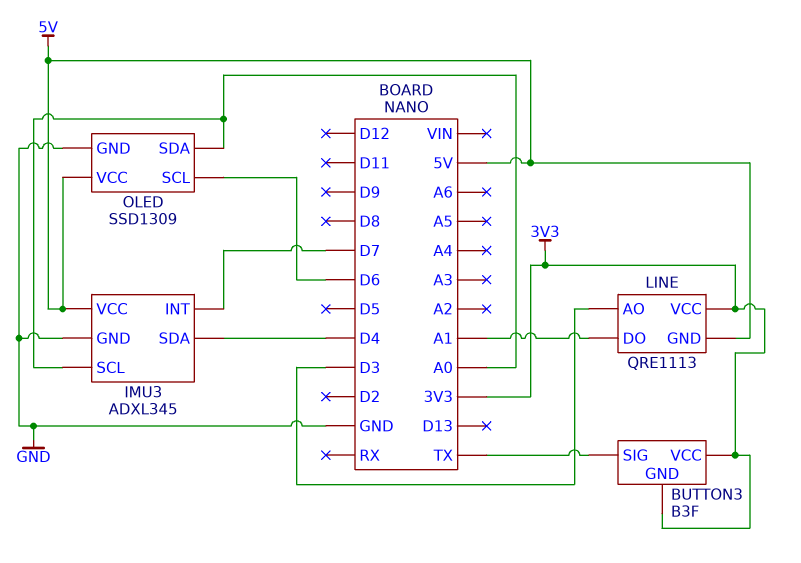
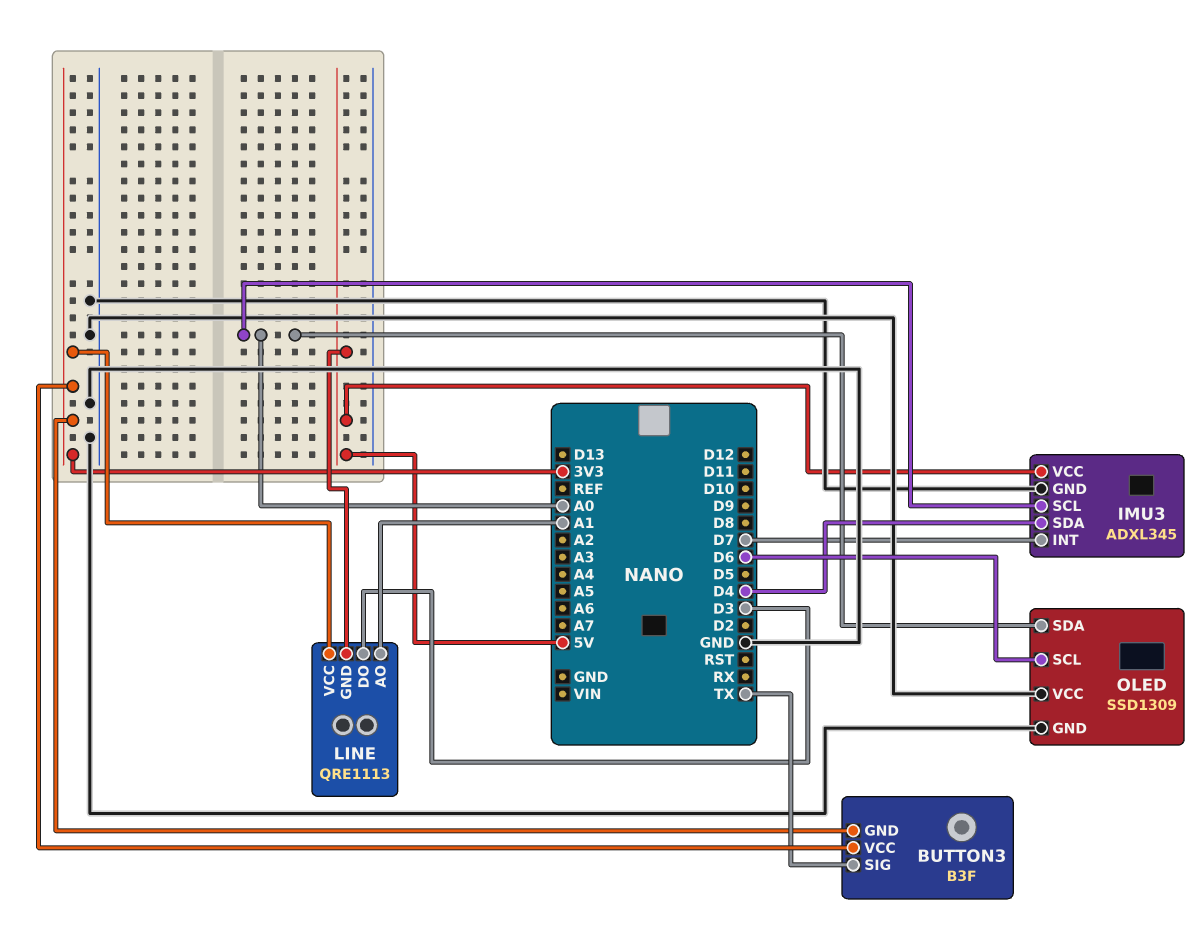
LINE pin AO: D3 -> A1
LINE pin DO: A1 -> D3
OLED pin VCC: 5V -> GND

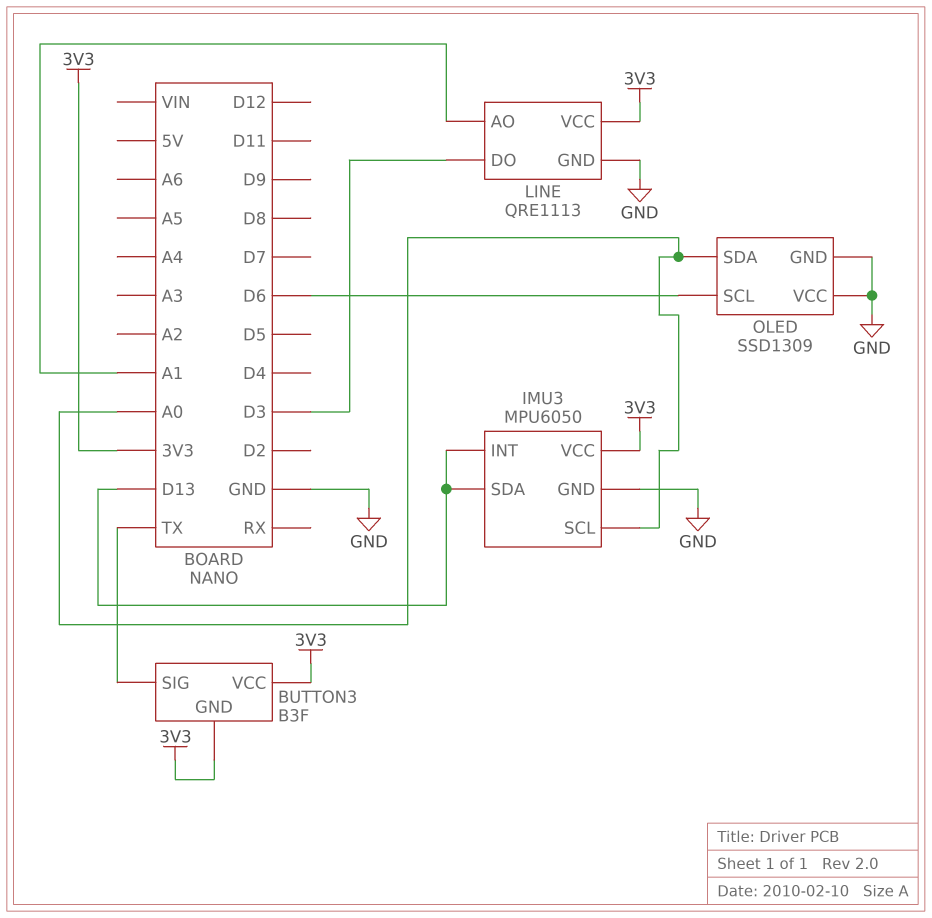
IMU3: ADXL345 -> MPU6050
IMU3 pin INT: D7 -> D13
IMU3 pin SDA: D4 -> D13
IMU3 pin VCC: 5V -> 3V3
LINE pin GND: 5V -> GND

